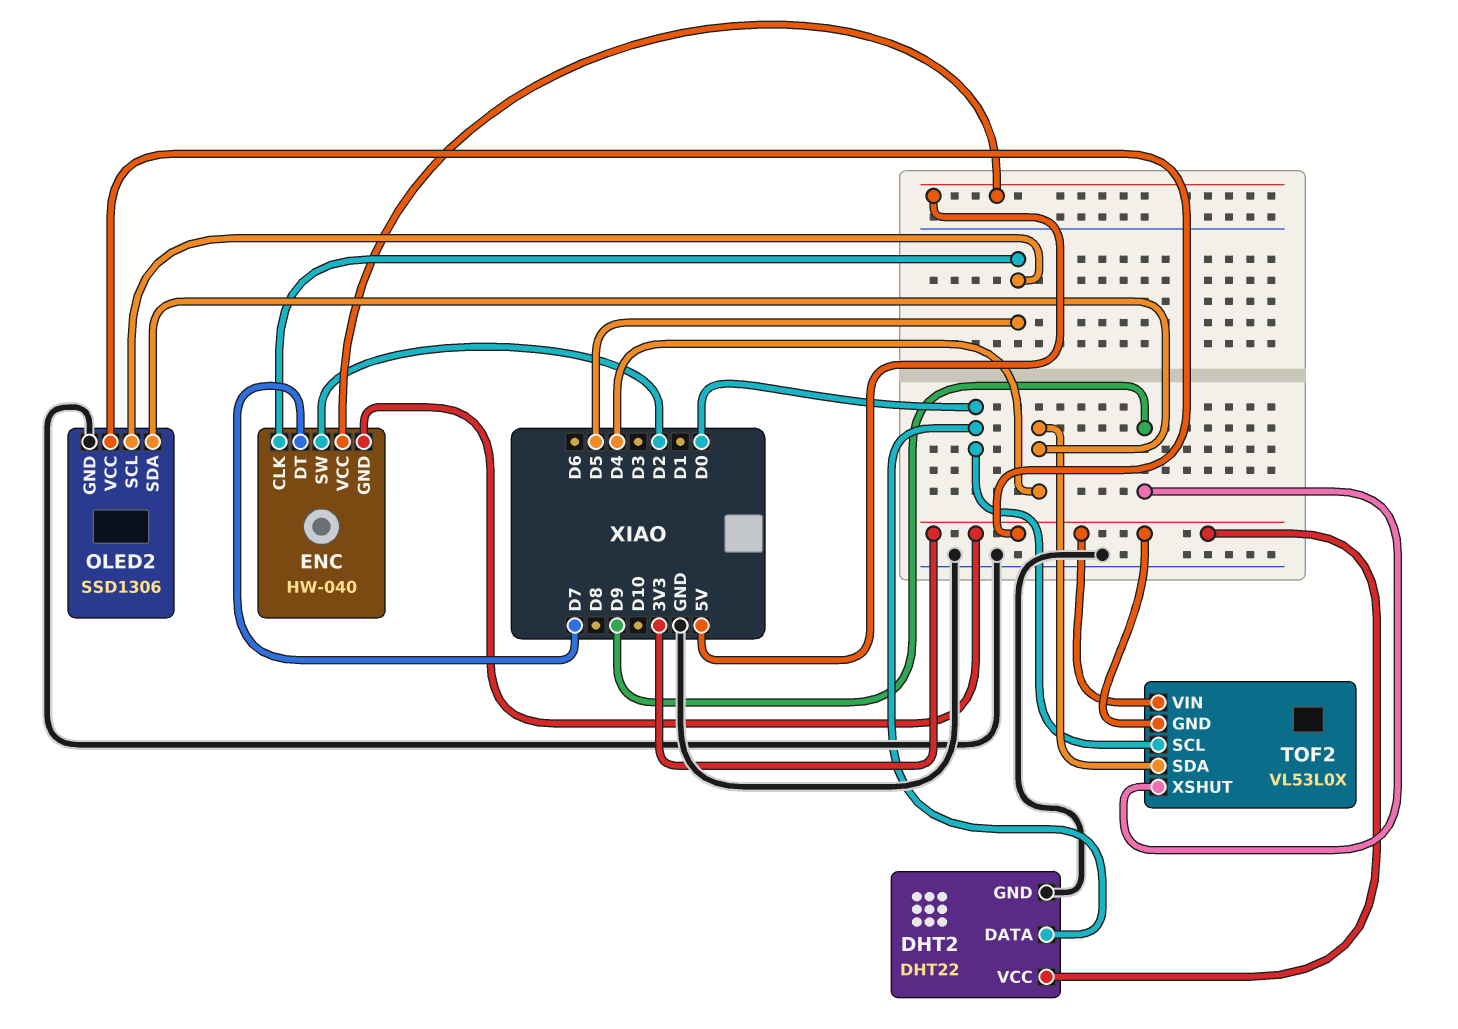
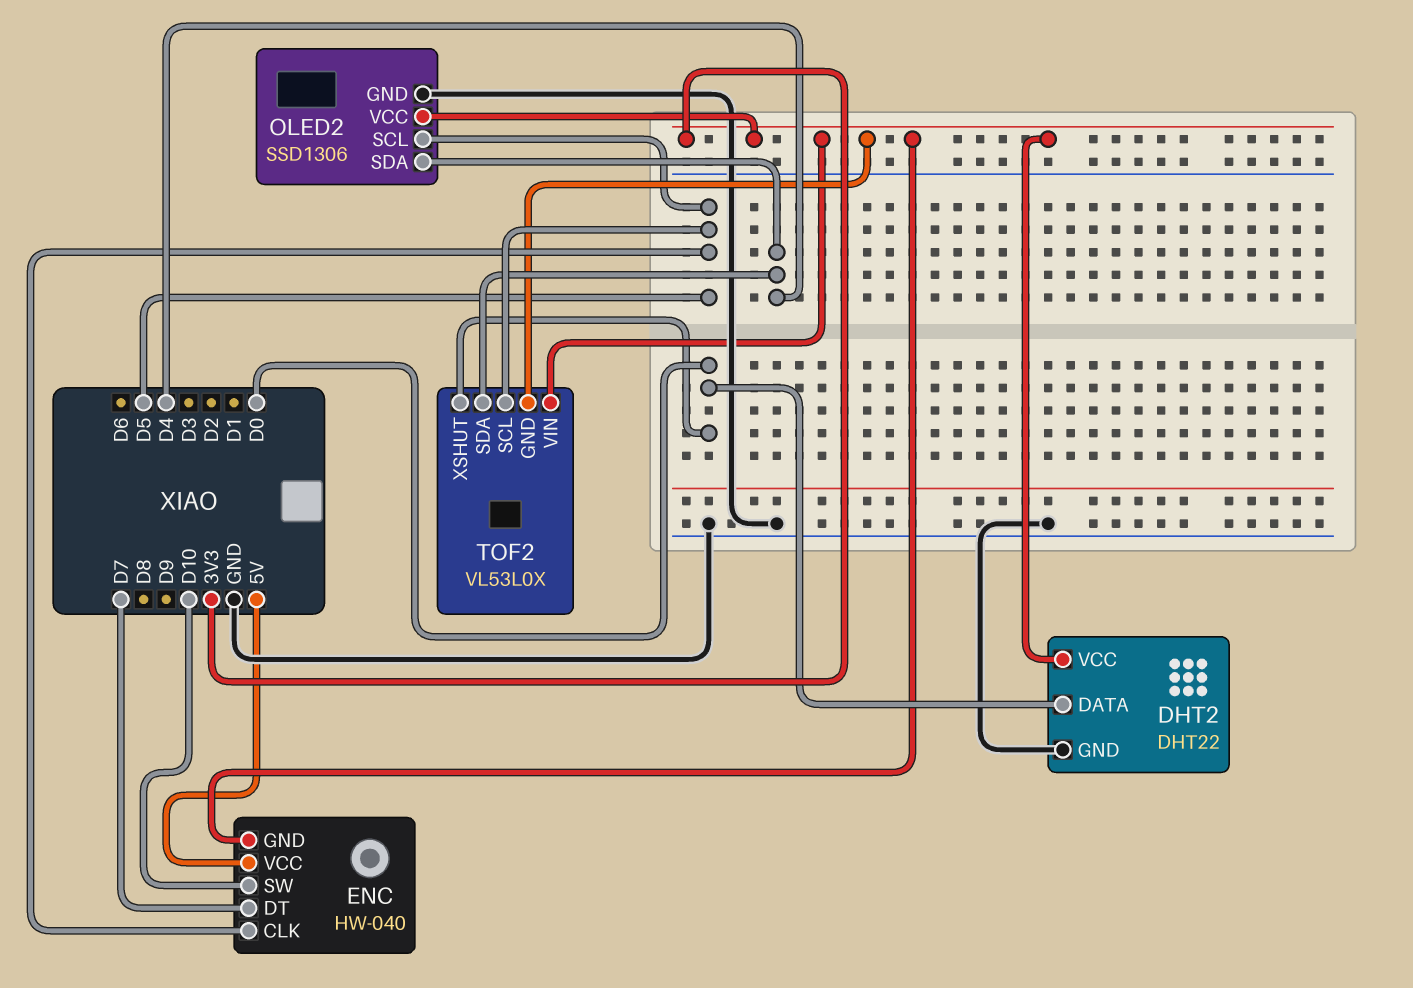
ENC pin SW: D2 -> D10
TOF2 pin SCL: D0 -> D5
TOF2 pin XSHUT: D9 -> D0

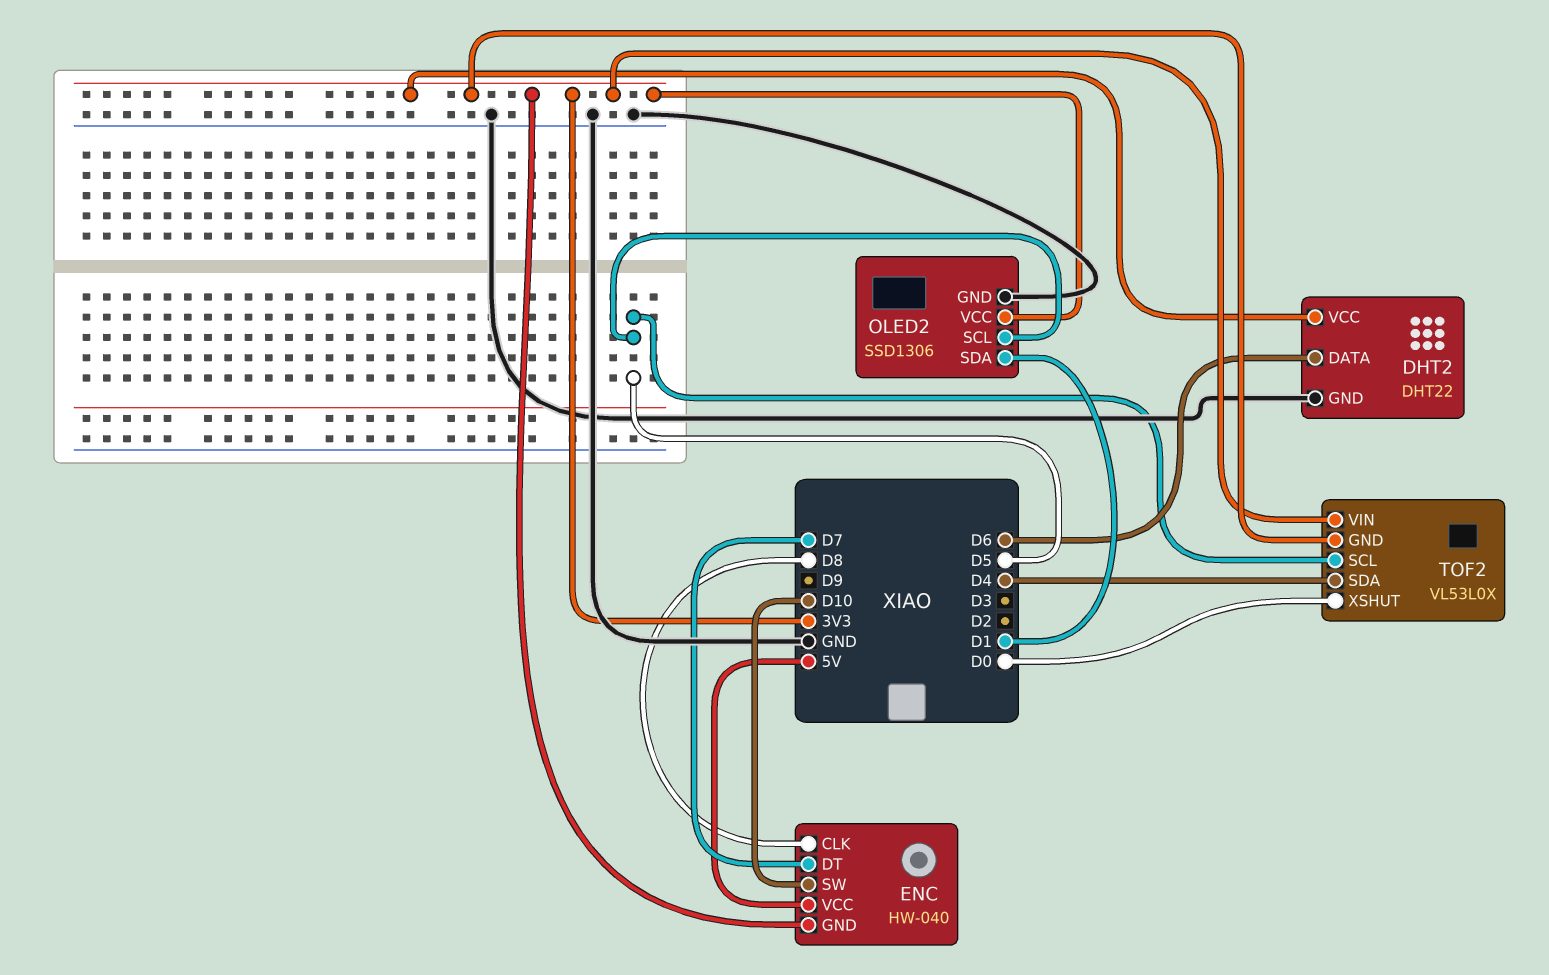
DHT2 pin DATA: D0 -> D6
ENC pin CLK: D5 -> D8
OLED2 pin SDA: D4 -> D1

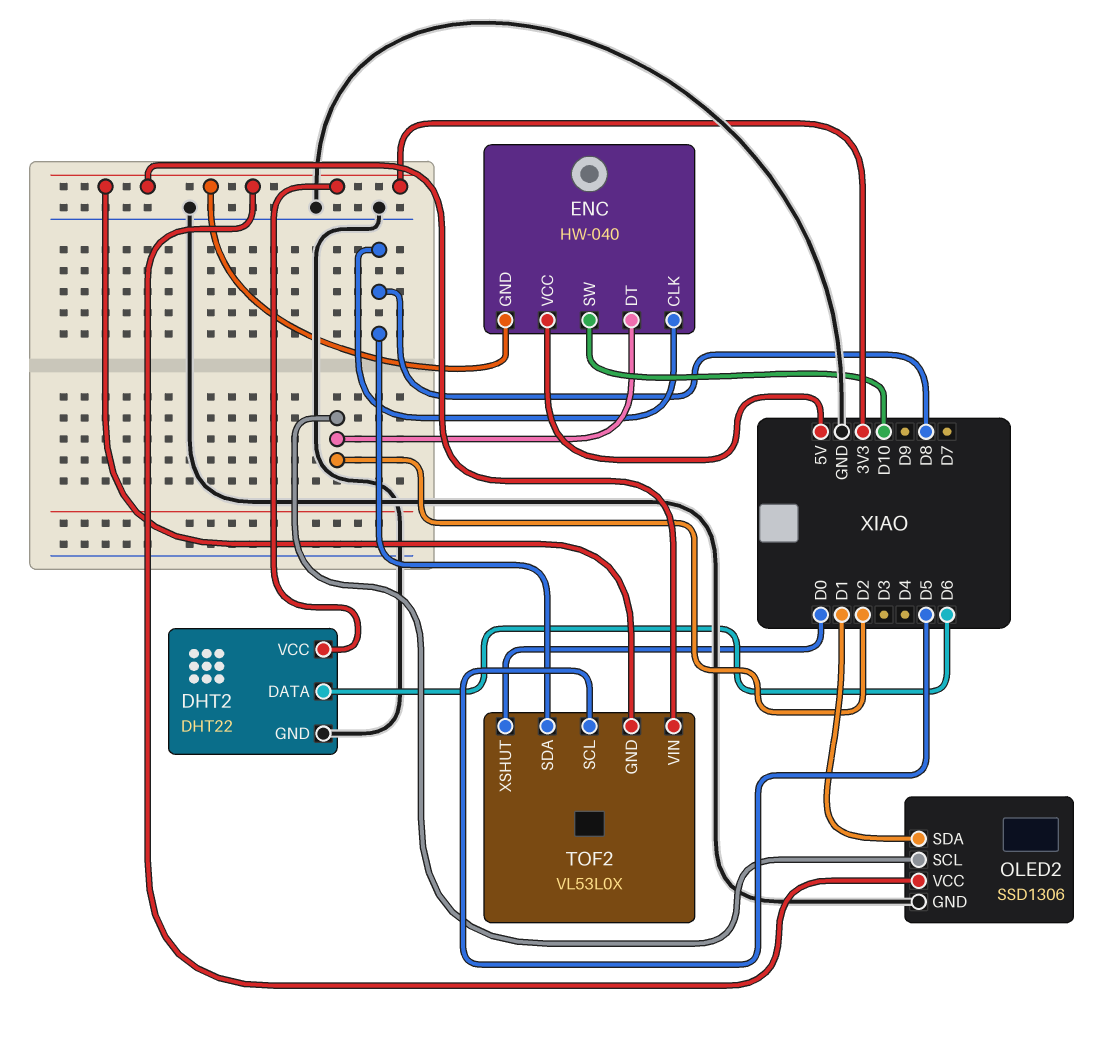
ENC pin DT: D7 -> D2
OLED2 pin SCL: D5 -> D2
TOF2 pin SDA: D4 -> D8

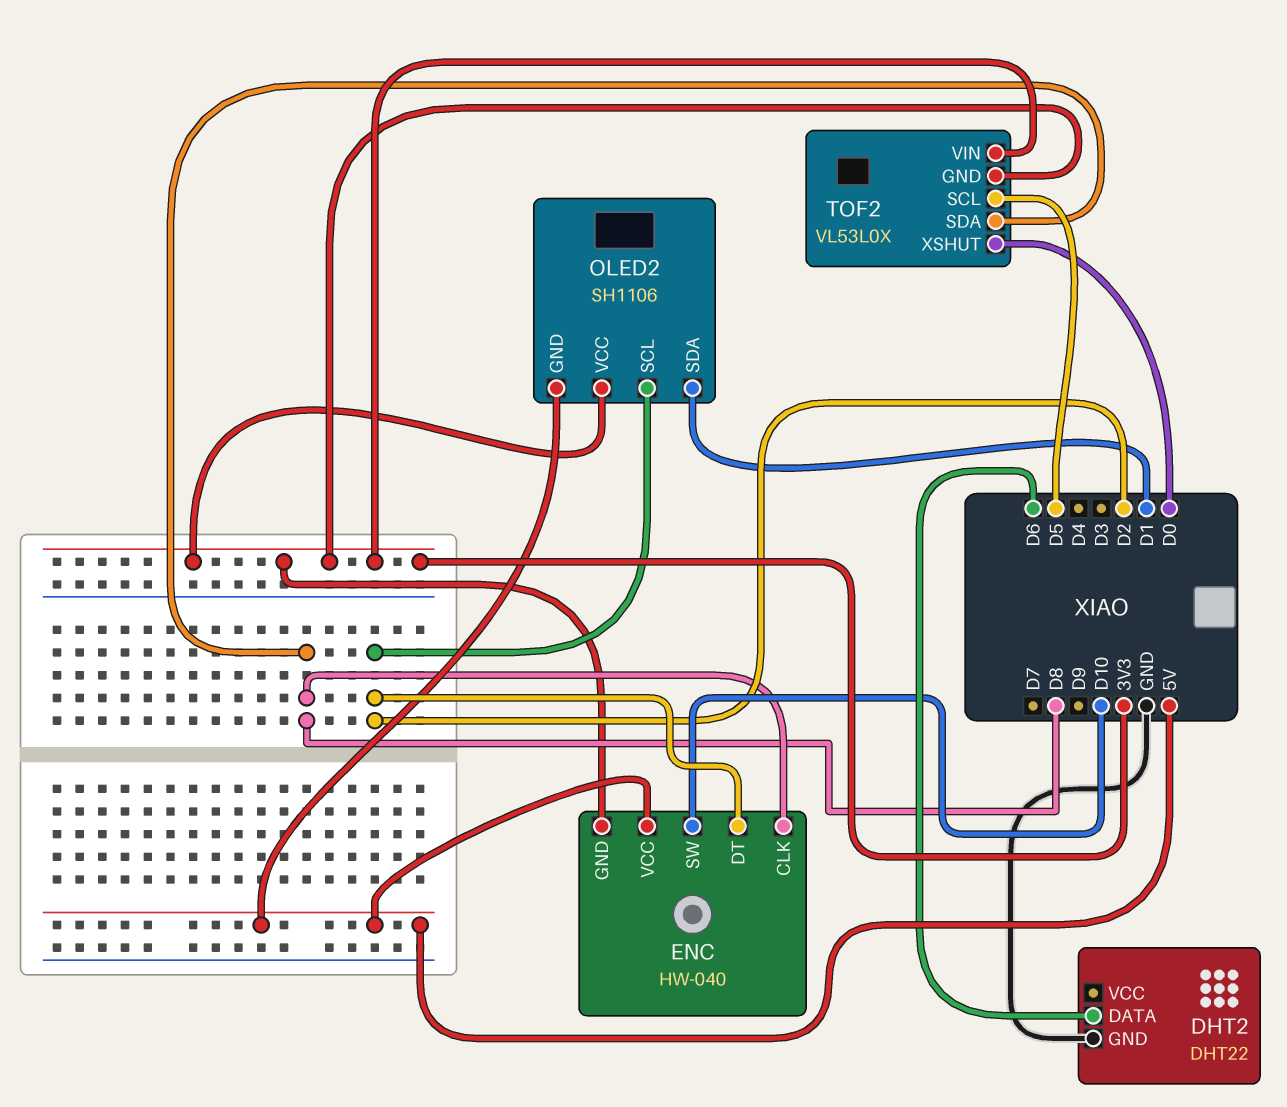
DHT2 pin VCC: 3V3 -> none
OLED2: SSD1306 -> SH1106
OLED2 pin GND: GND -> 5V

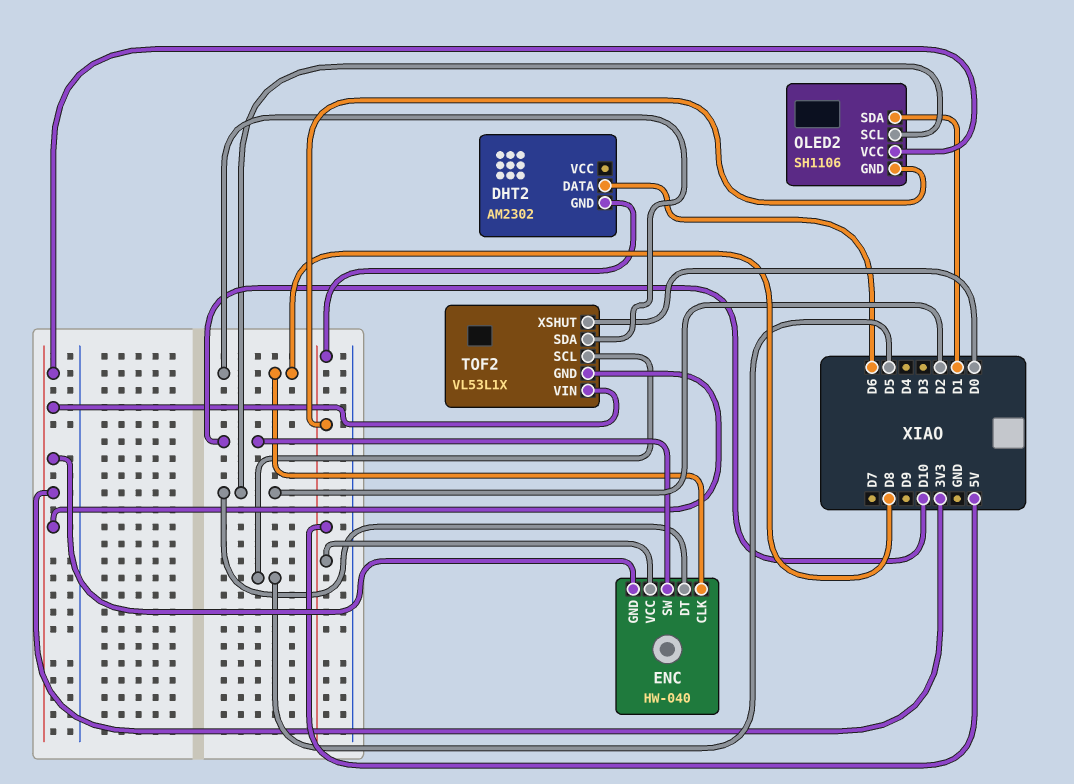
DHT2: DHT22 -> AM2302
DHT2 pin GND: GND -> 5V
TOF2: VL53L0X -> VL53L1X

